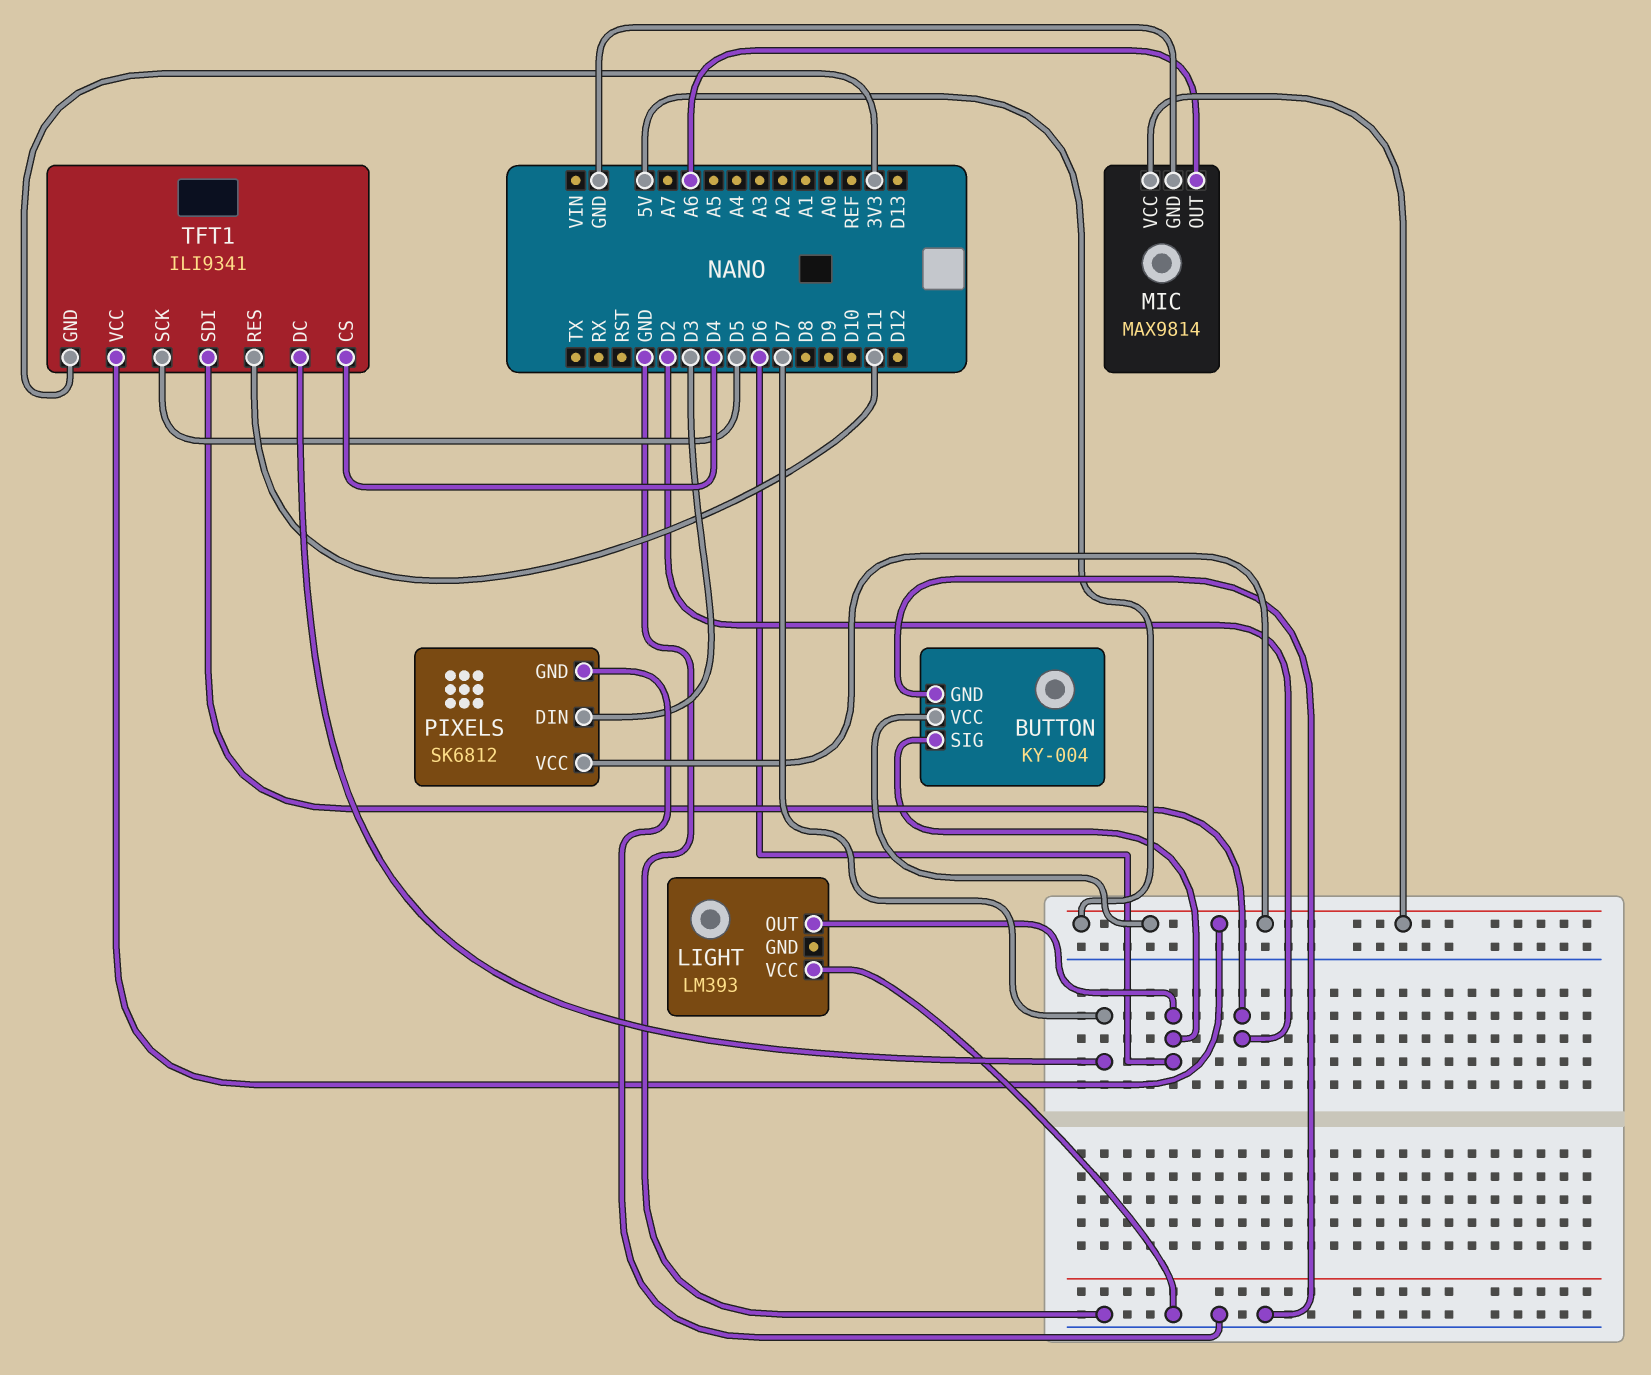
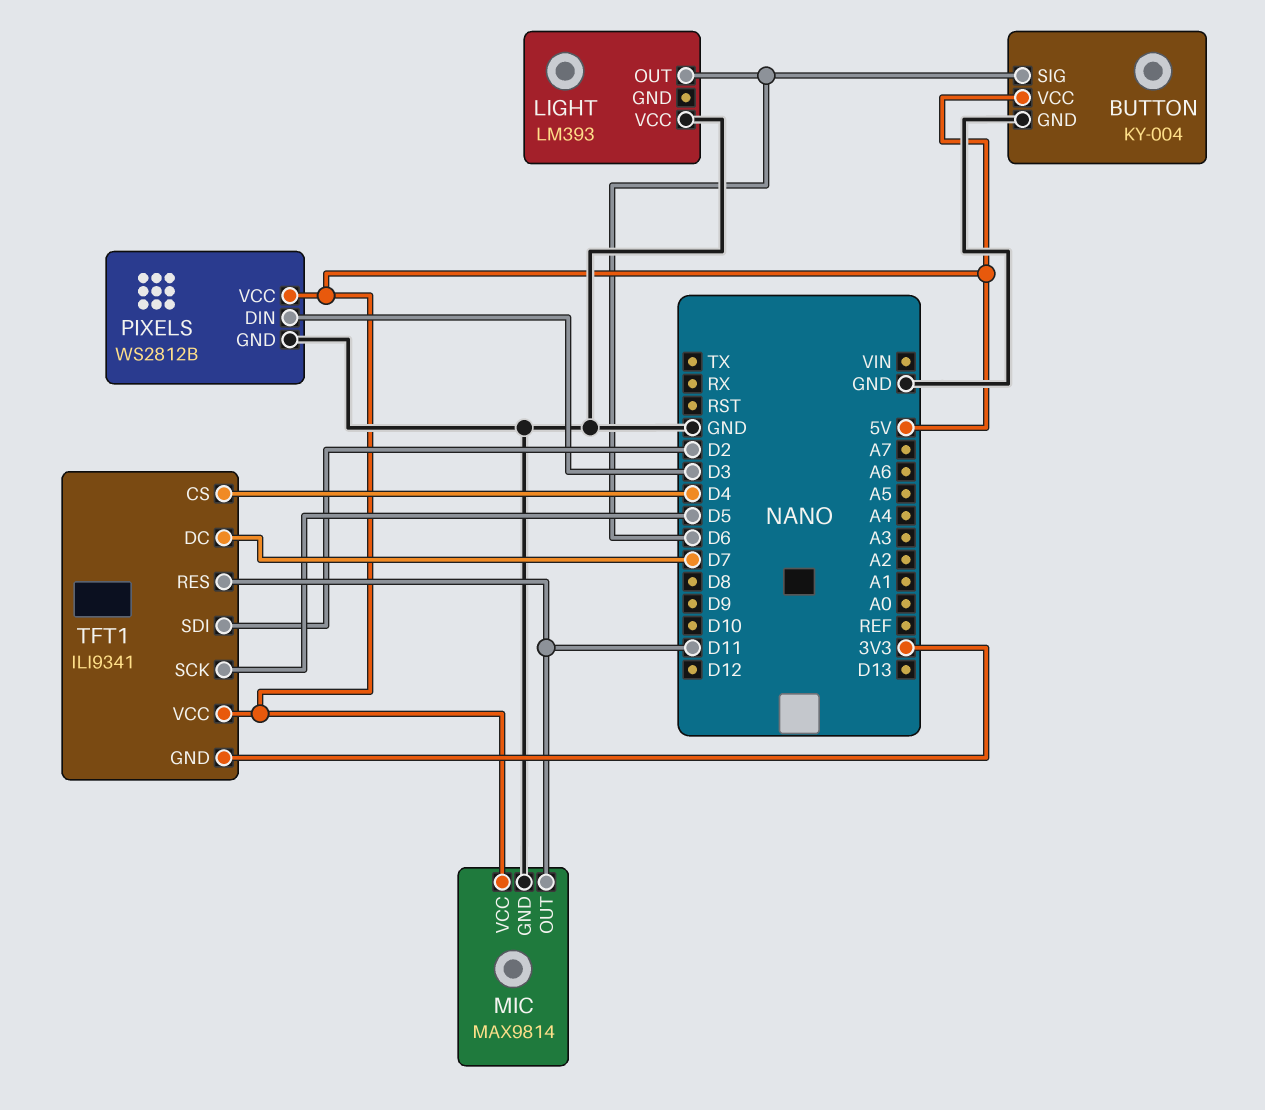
MIC pin OUT: A6 -> D11
PIXELS: SK6812 -> WS2812B

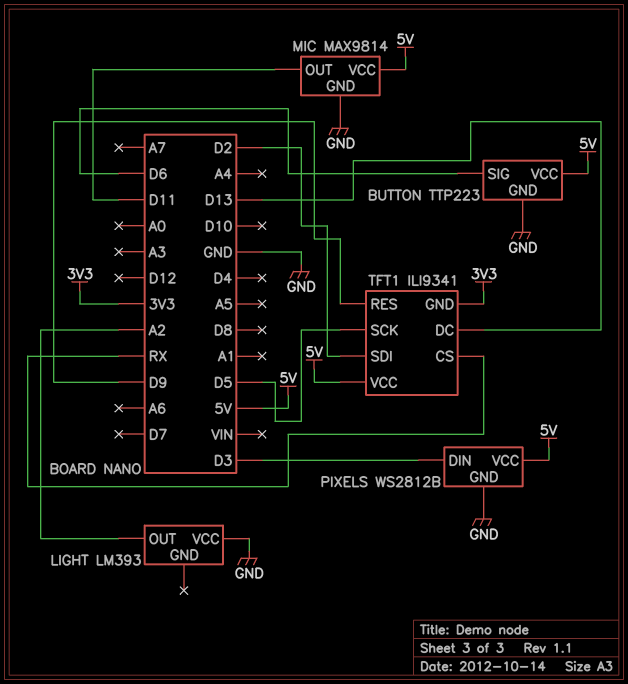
BUTTON: KY-004 -> TTP223
LIGHT pin OUT: D6 -> A2
TFT1 pin CS: D4 -> RX
TFT1 pin DC: D7 -> D13
TFT1 pin RES: D11 -> D9

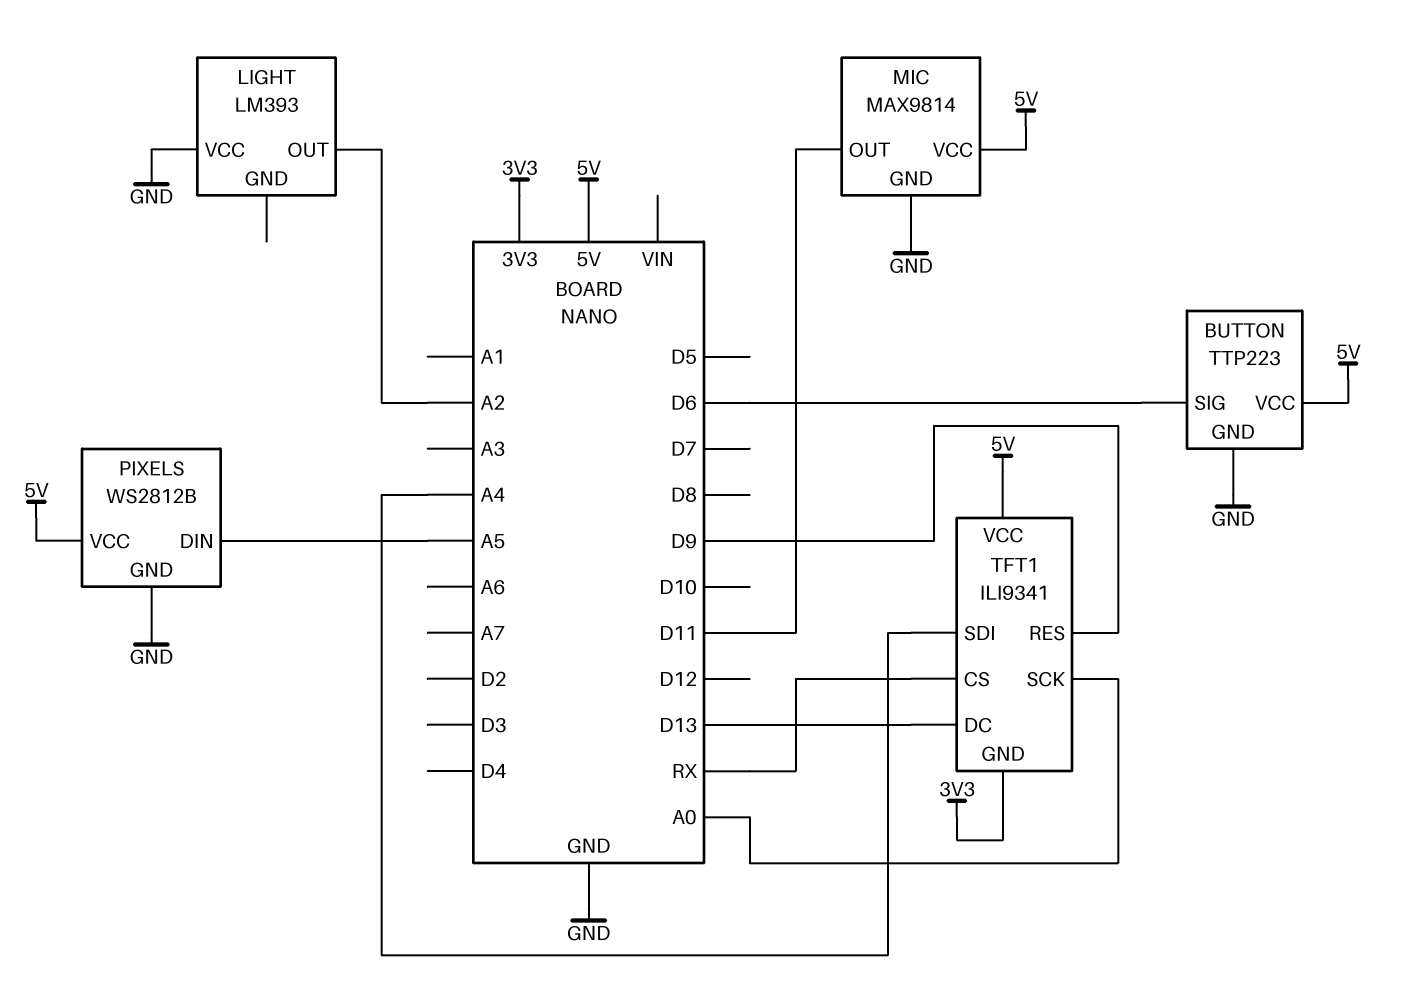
PIXELS pin DIN: D3 -> A5
TFT1 pin SCK: D5 -> A0
TFT1 pin SDI: D2 -> A4

